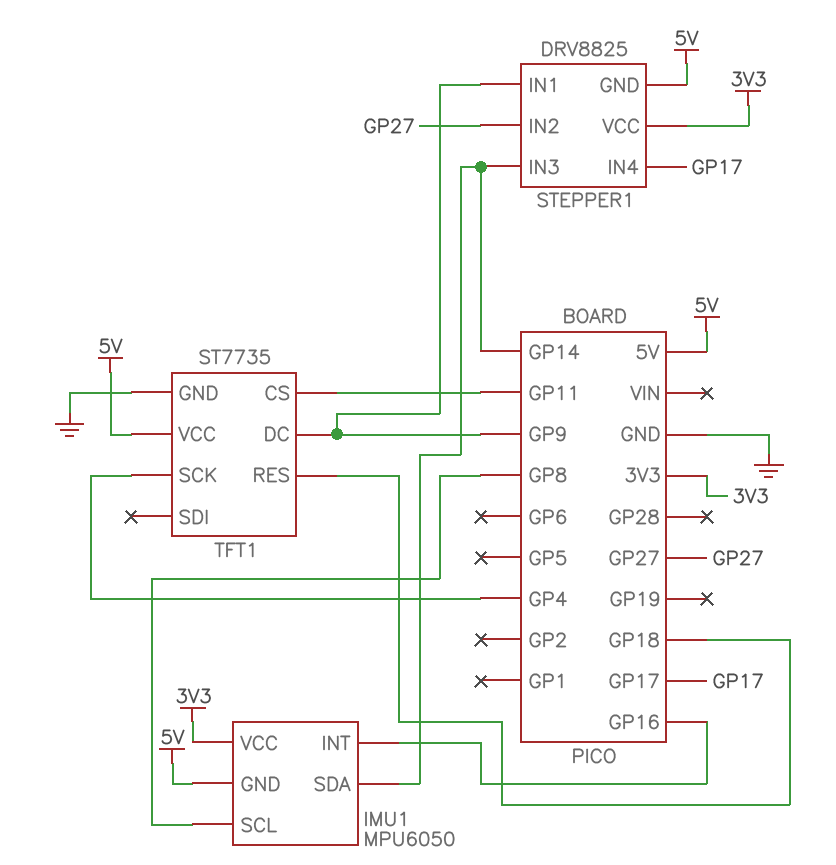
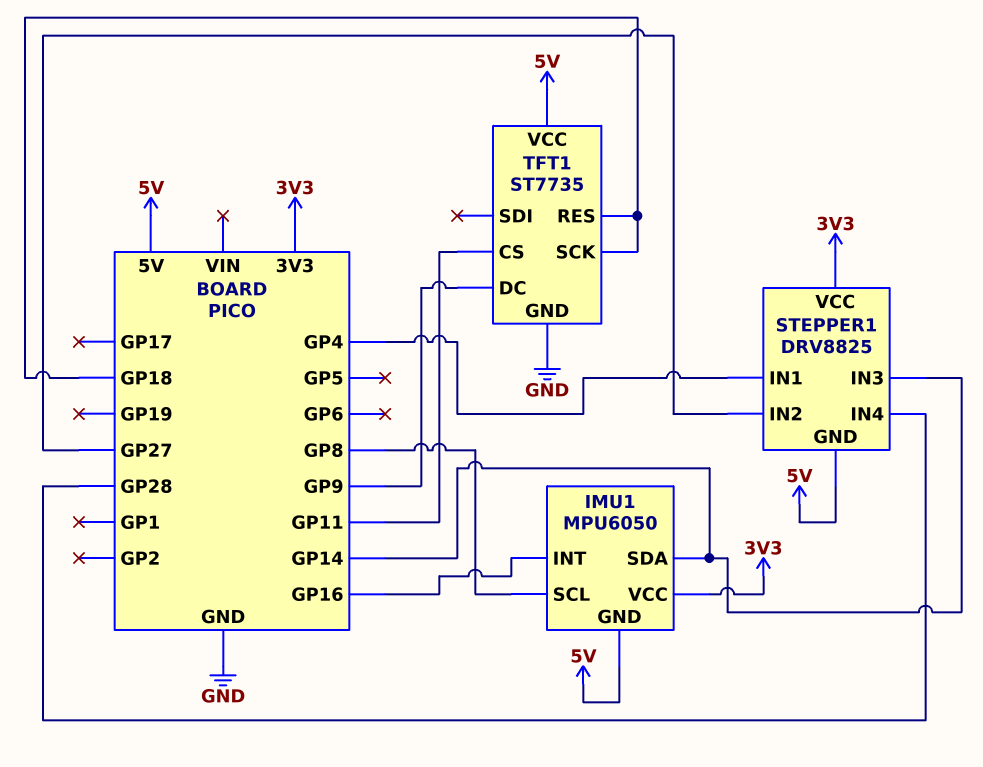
STEPPER1 pin IN1: GP9 -> GP4
STEPPER1 pin IN4: GP17 -> GP28
TFT1 pin SCK: GP4 -> GP18

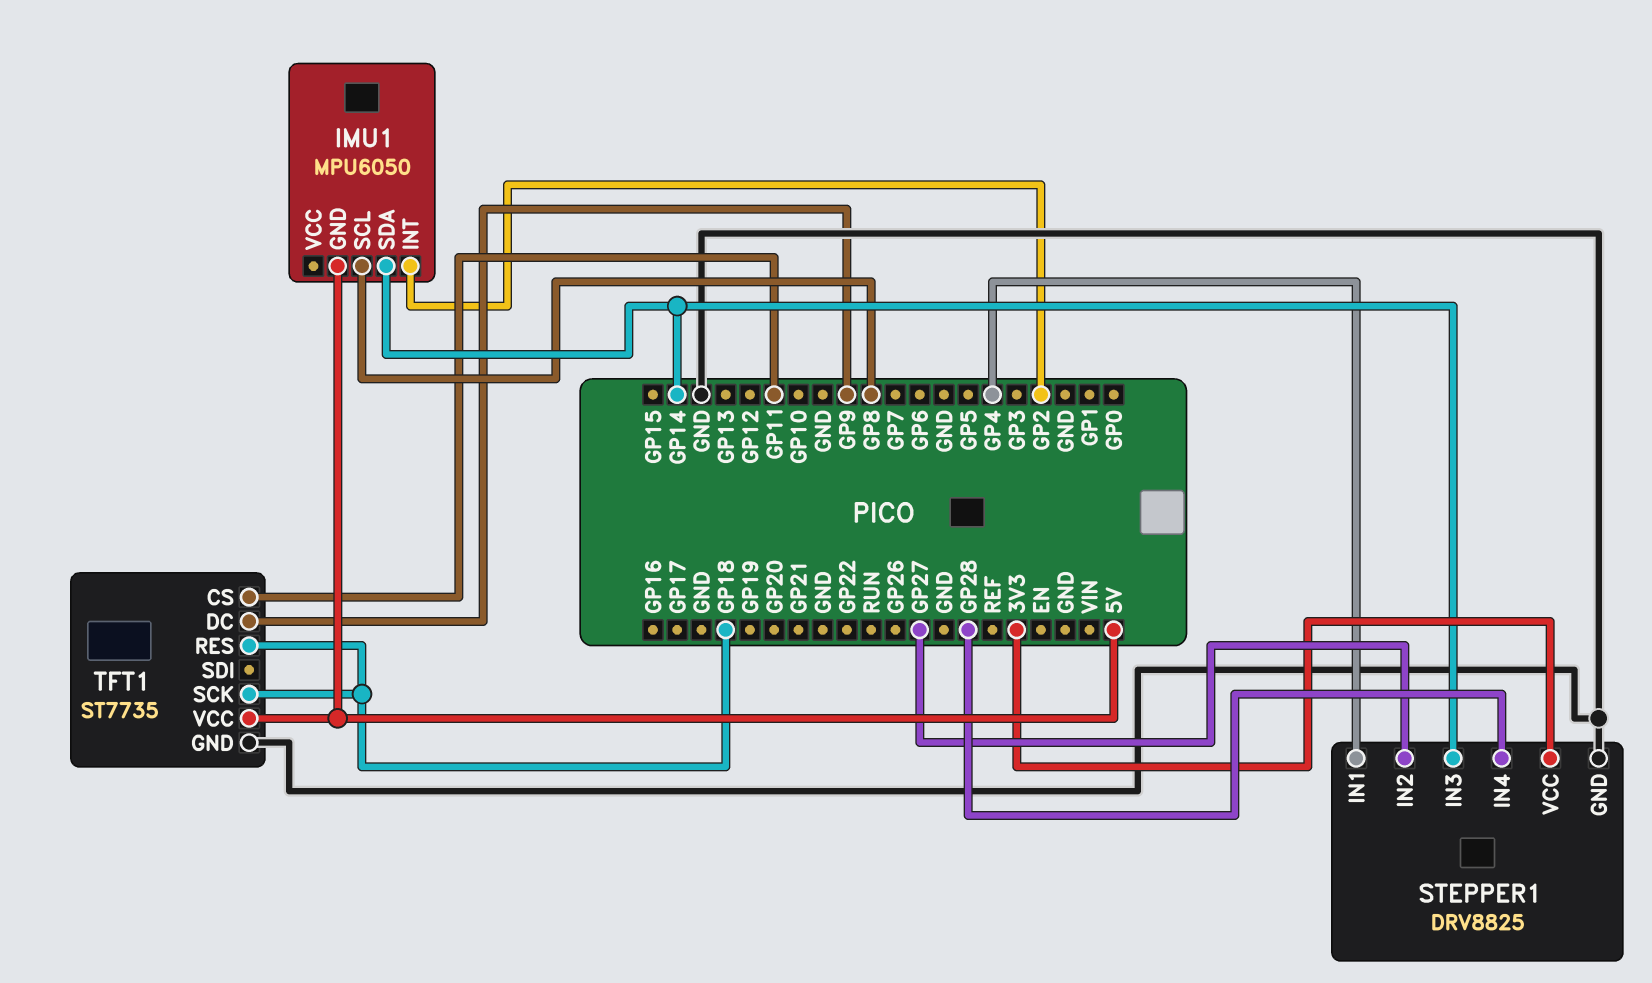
IMU1 pin INT: GP16 -> GP2
IMU1 pin VCC: 3V3 -> none
STEPPER1 pin GND: 5V -> GND

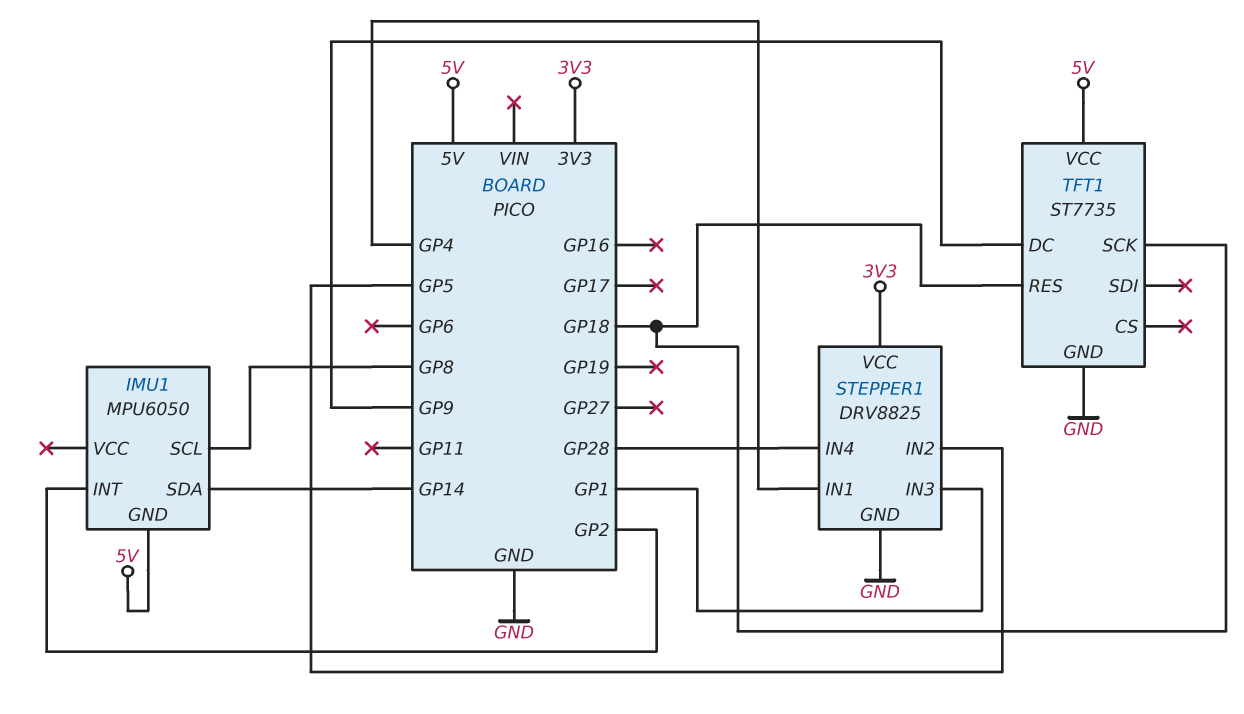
STEPPER1 pin IN2: GP27 -> GP5
STEPPER1 pin IN3: GP14 -> GP1
TFT1 pin CS: GP11 -> none

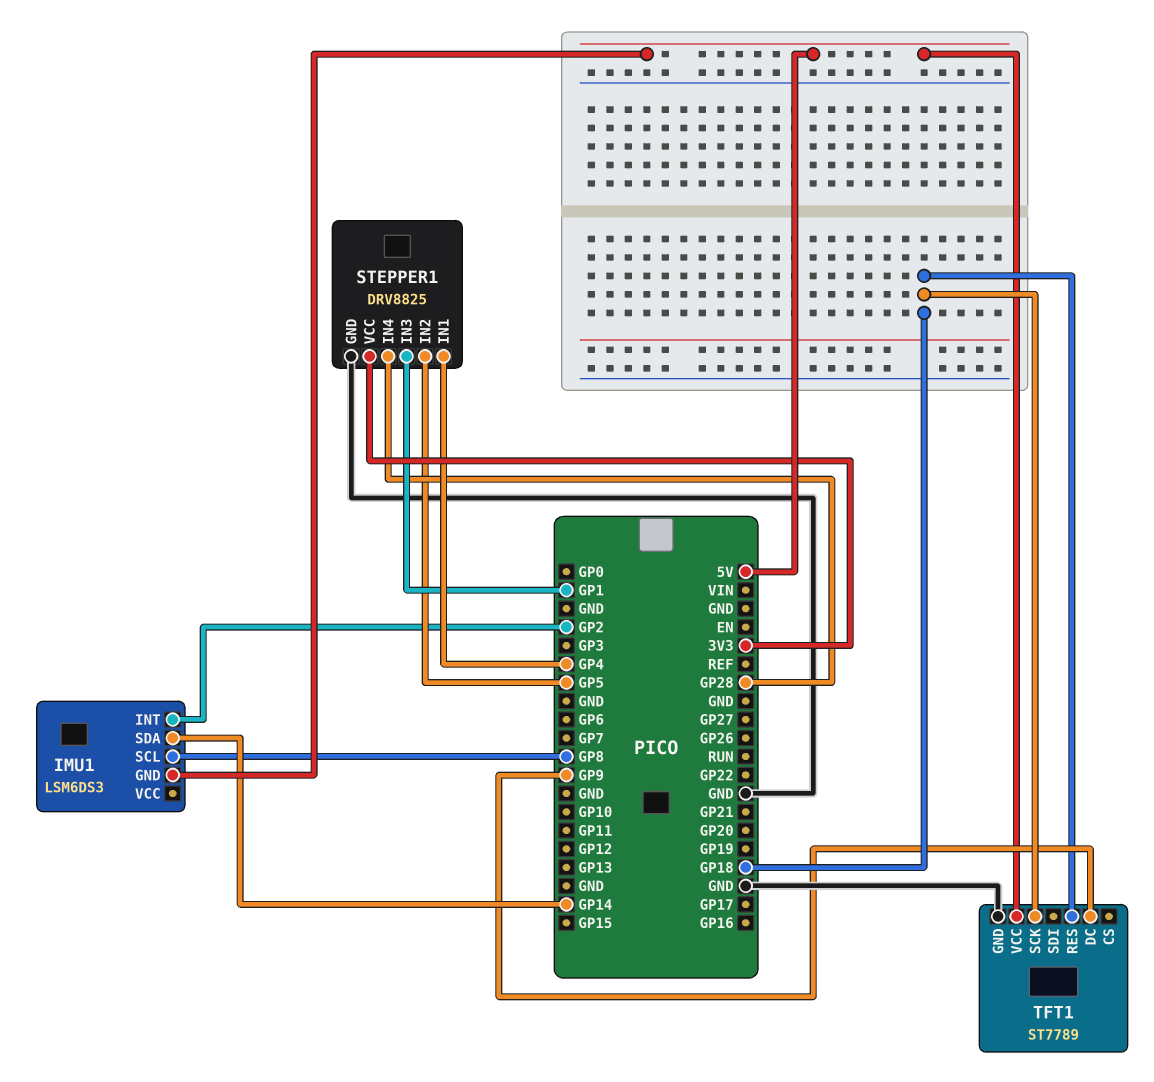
IMU1: MPU6050 -> LSM6DS3
TFT1: ST7735 -> ST7789

